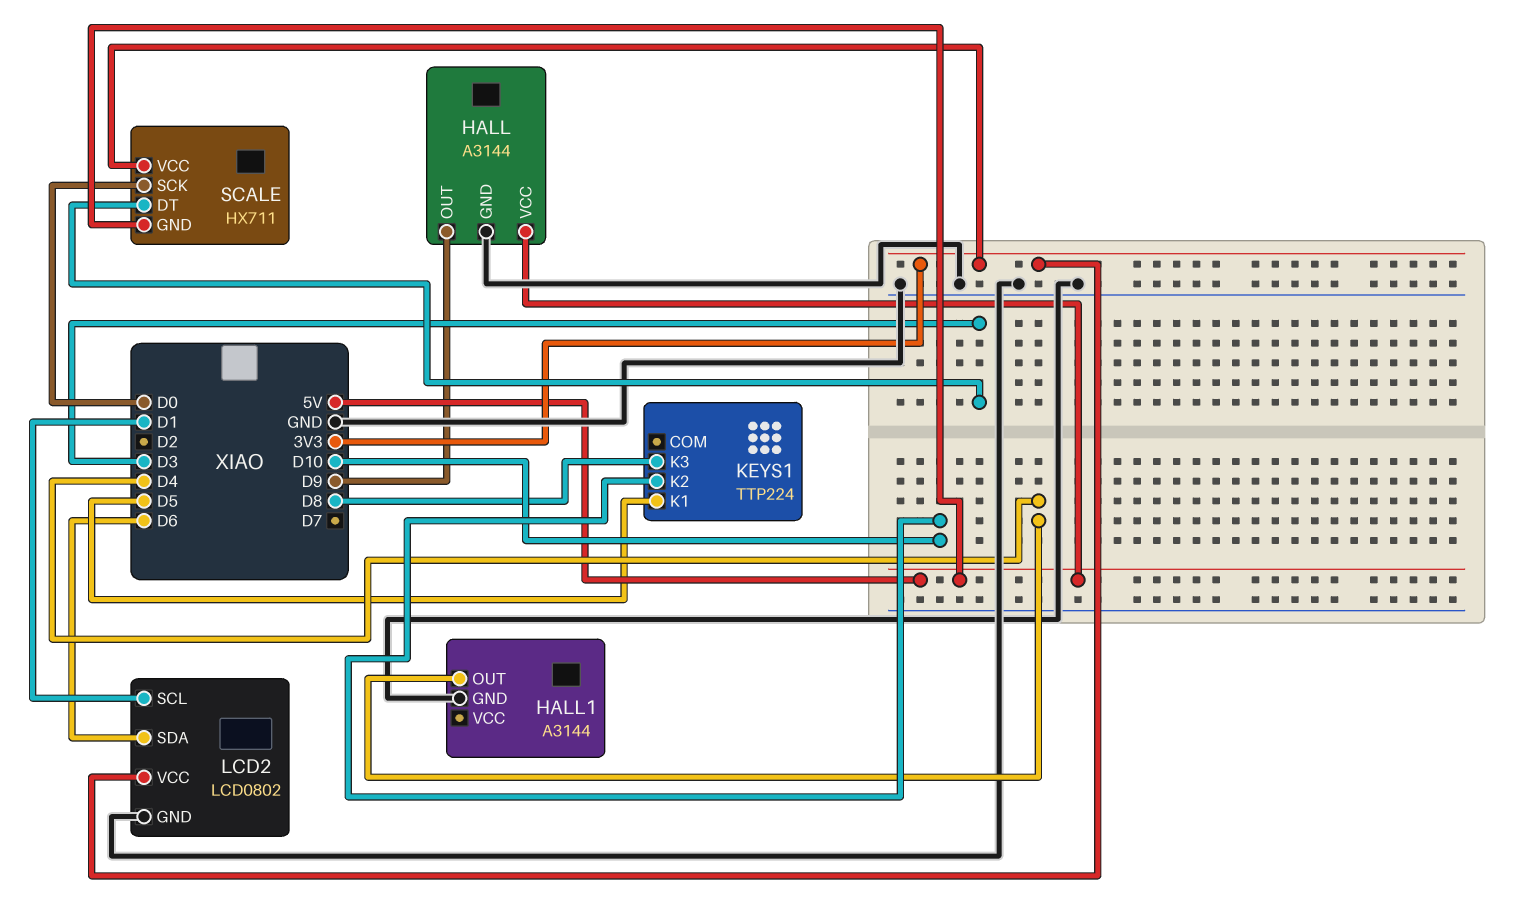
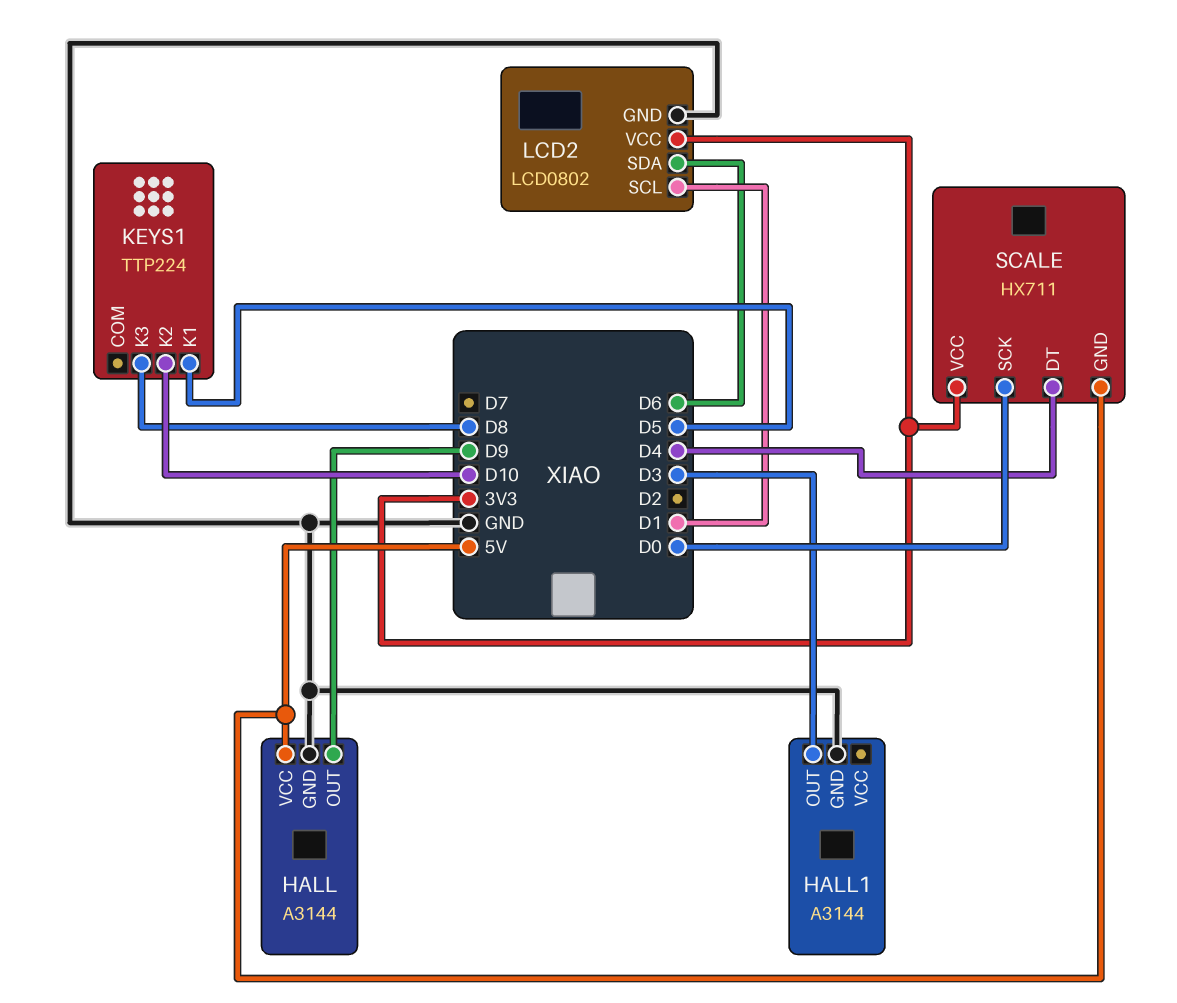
HALL1 pin OUT: D4 -> D3
SCALE pin DT: D3 -> D4

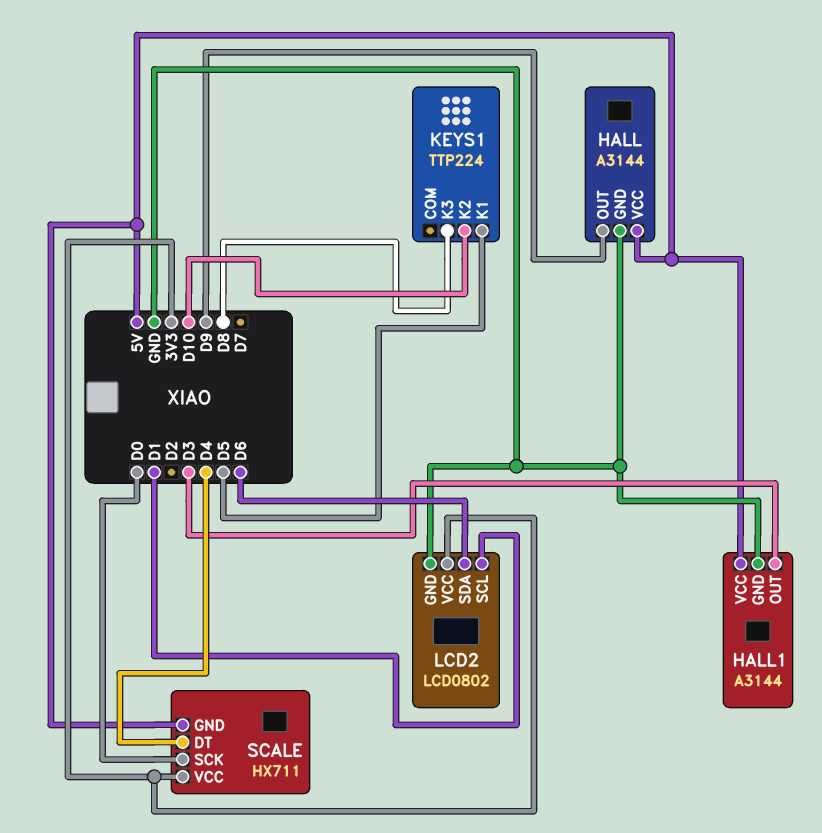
HALL1 pin VCC: none -> 5V

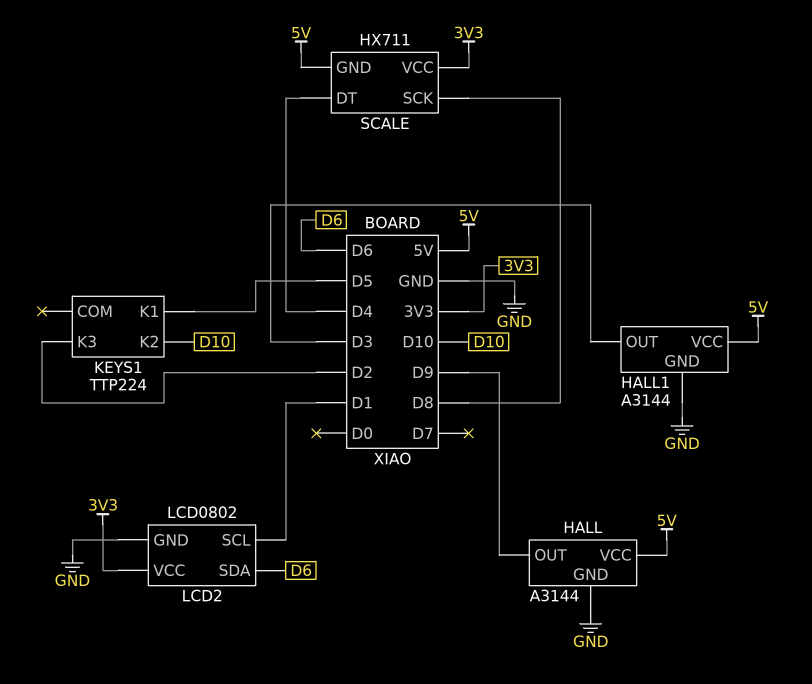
KEYS1 pin K3: D8 -> D2
SCALE pin SCK: D0 -> D8

